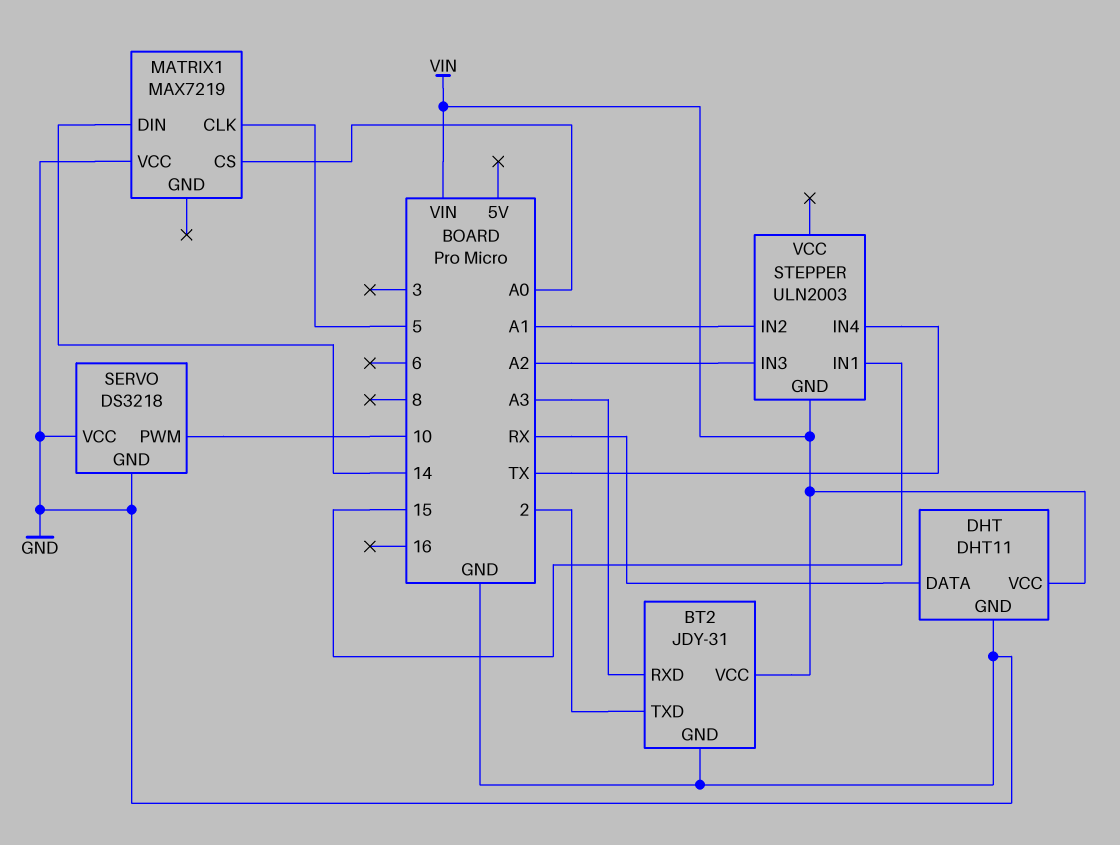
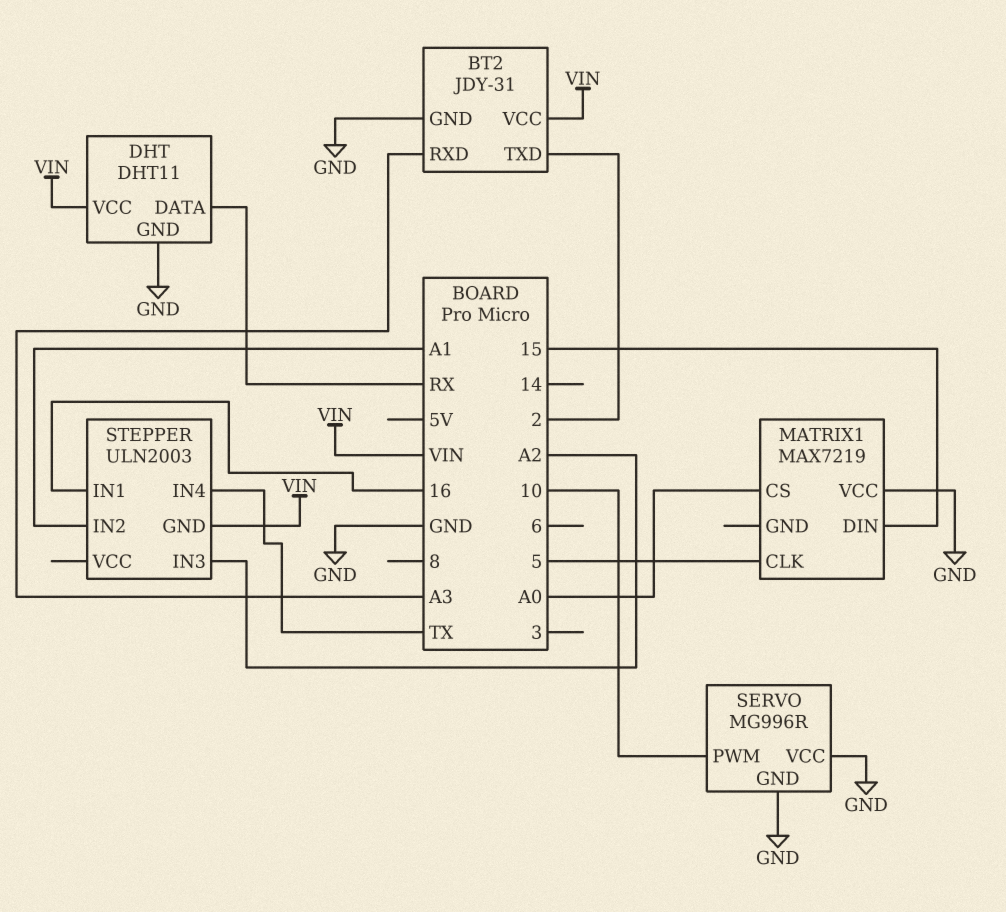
MATRIX1 pin DIN: 14 -> 15
SERVO: DS3218 -> MG996R
STEPPER pin IN1: 15 -> 16

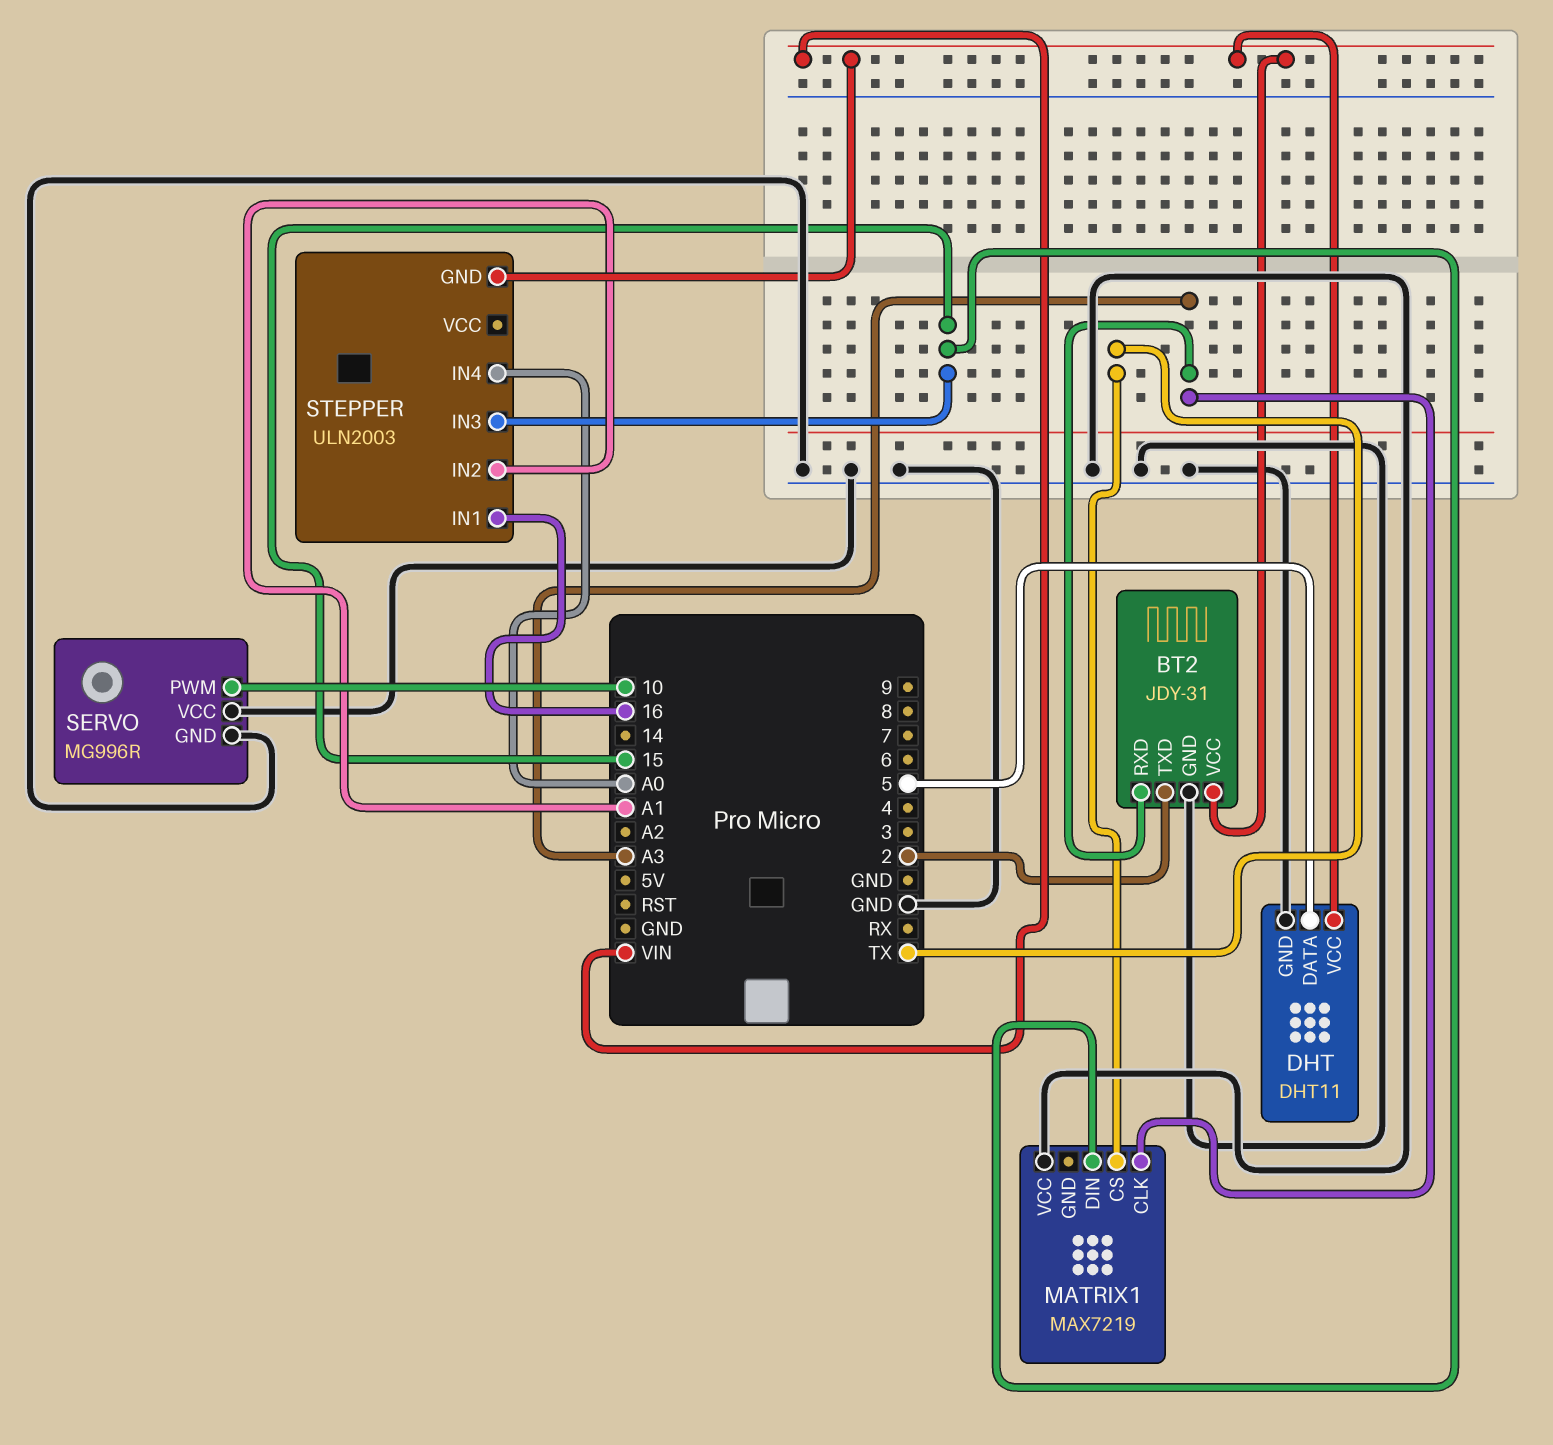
DHT pin DATA: RX -> 5
MATRIX1 pin CLK: 5 -> A3
MATRIX1 pin CS: A0 -> TX
STEPPER pin IN3: A2 -> 15
STEPPER pin IN4: TX -> A0

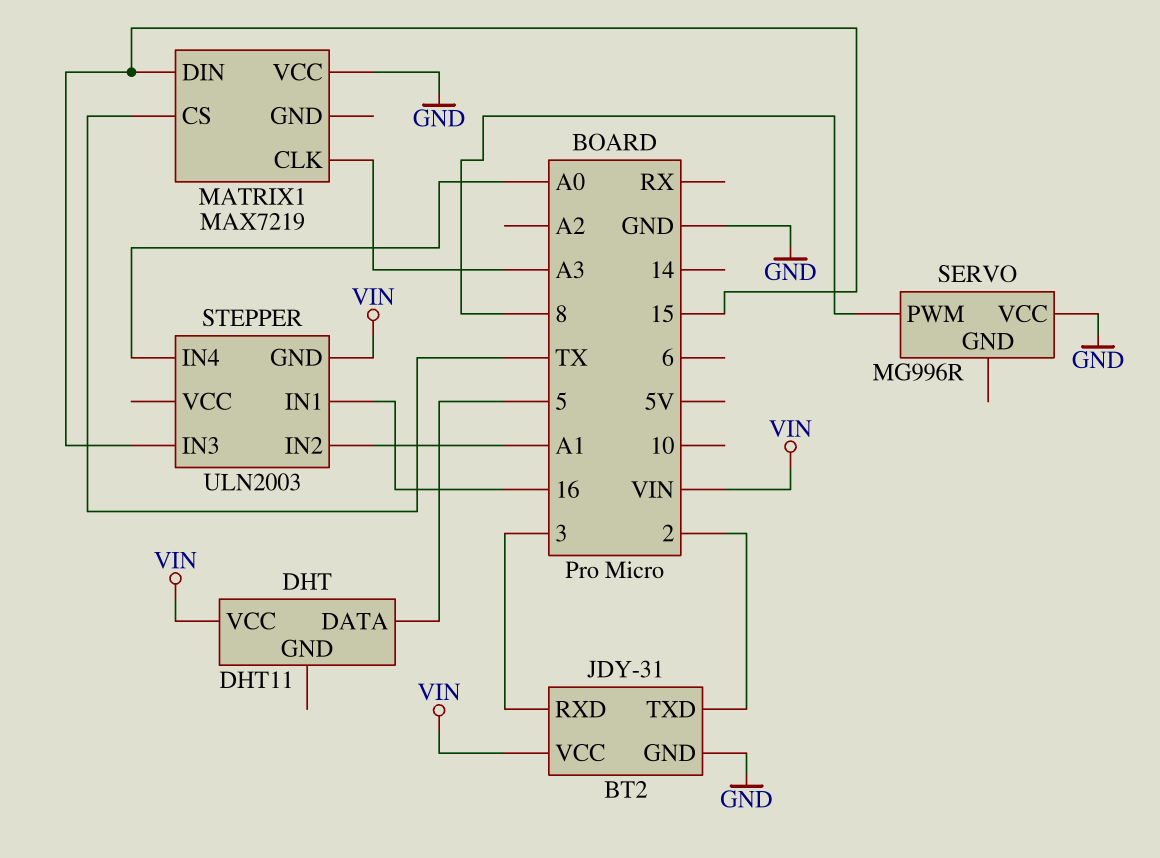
BT2 pin RXD: A3 -> 3
DHT pin GND: GND -> none
SERVO pin GND: GND -> none
SERVO pin PWM: 10 -> 8

